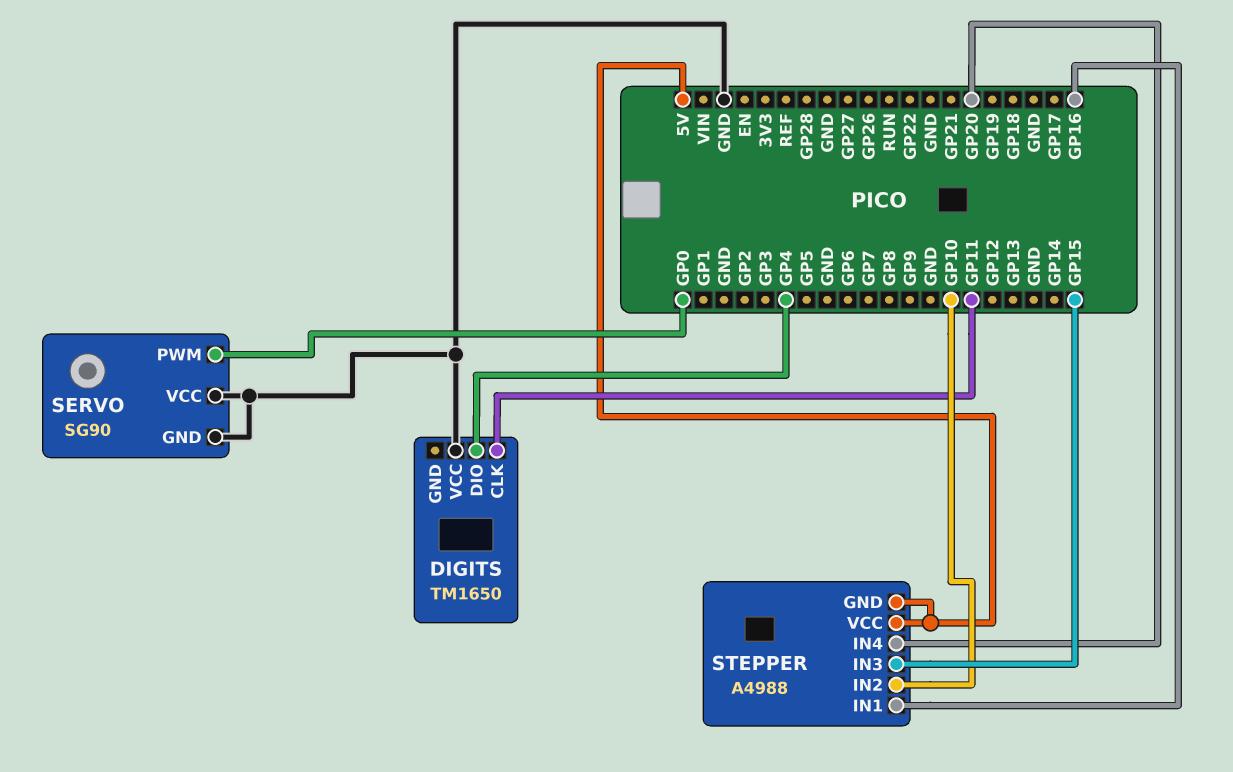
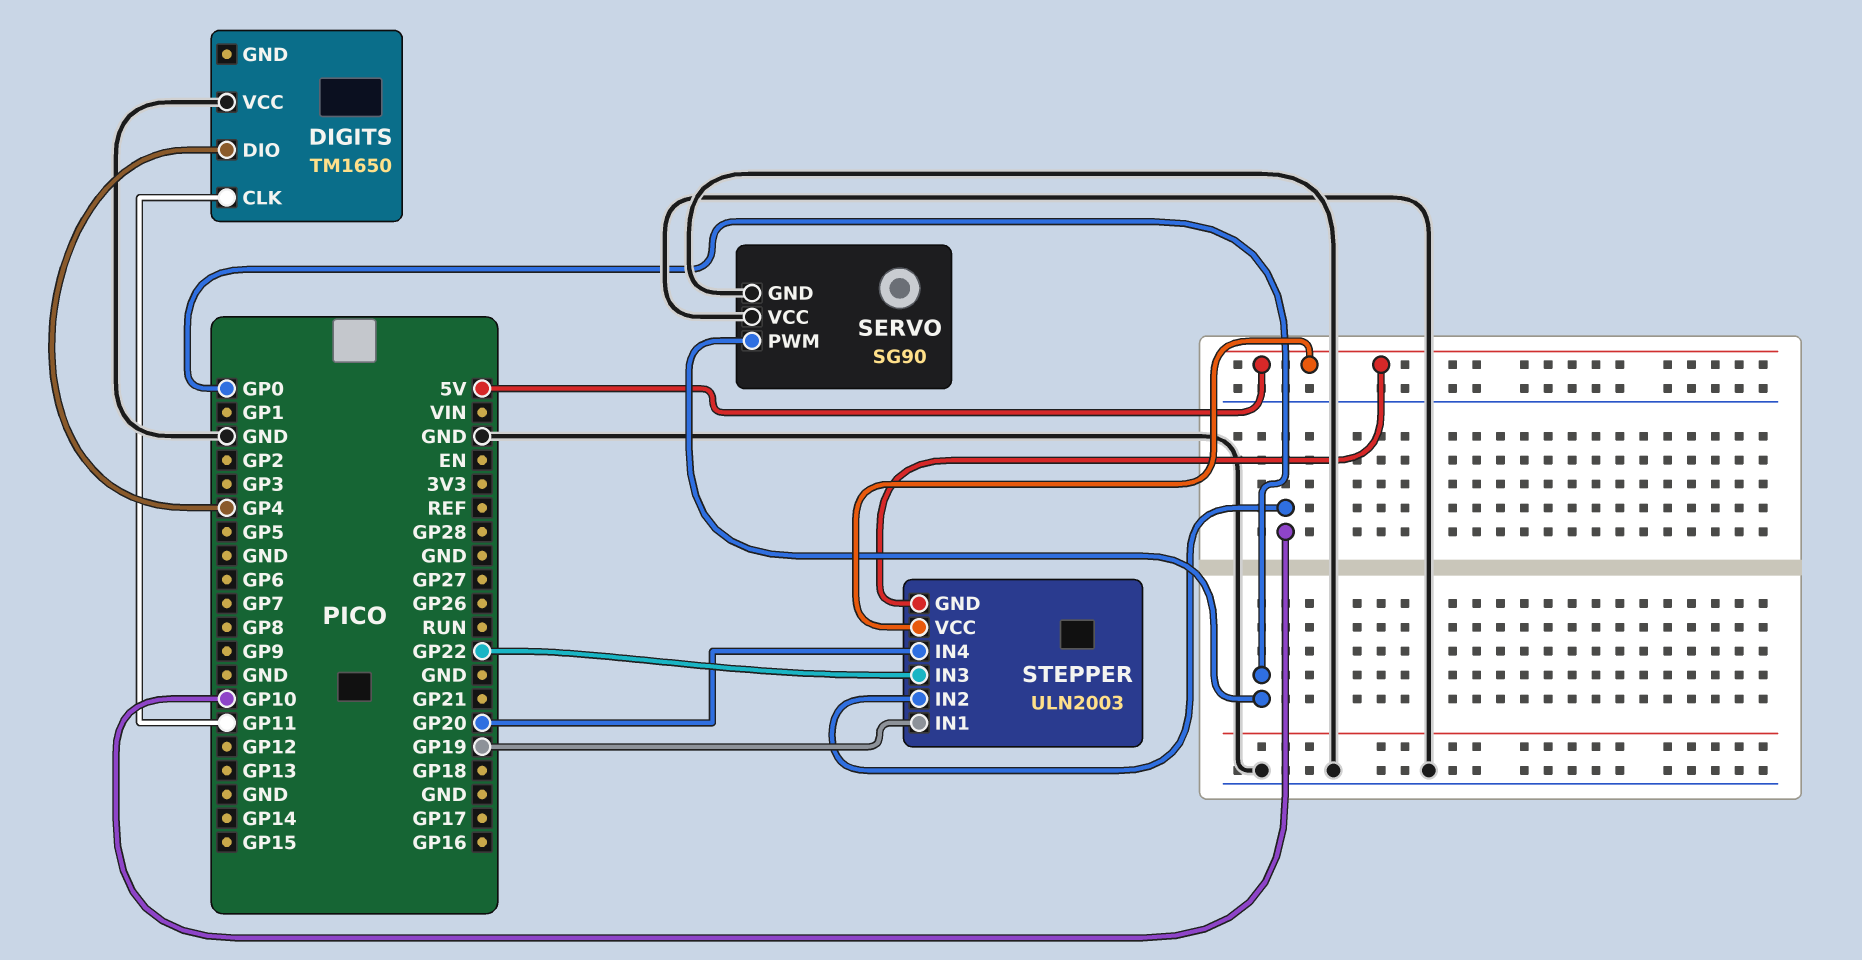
STEPPER: A4988 -> ULN2003
STEPPER pin IN1: GP16 -> GP19
STEPPER pin IN3: GP15 -> GP22

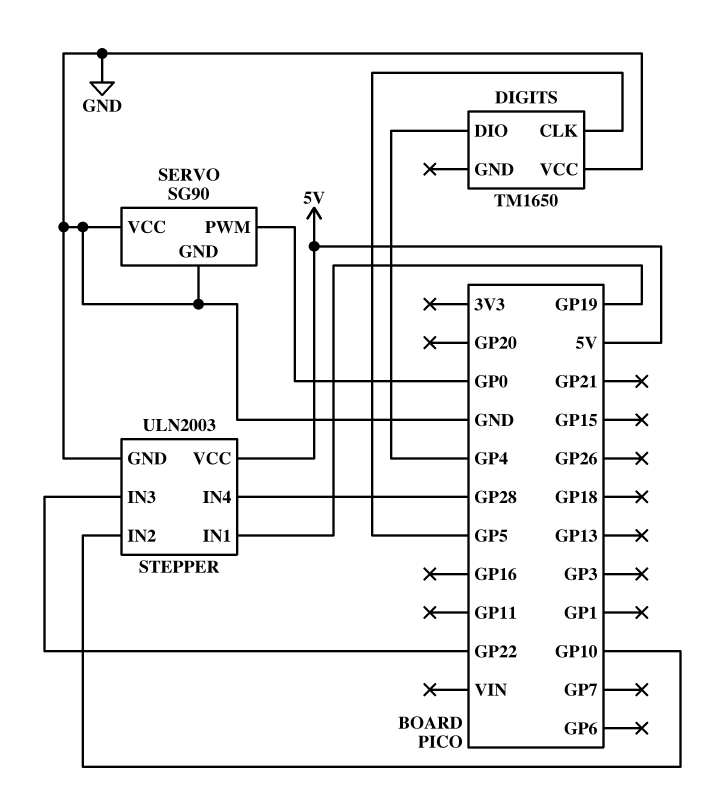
DIGITS pin CLK: GP11 -> GP5
STEPPER pin GND: 5V -> GND
STEPPER pin IN4: GP20 -> GP28

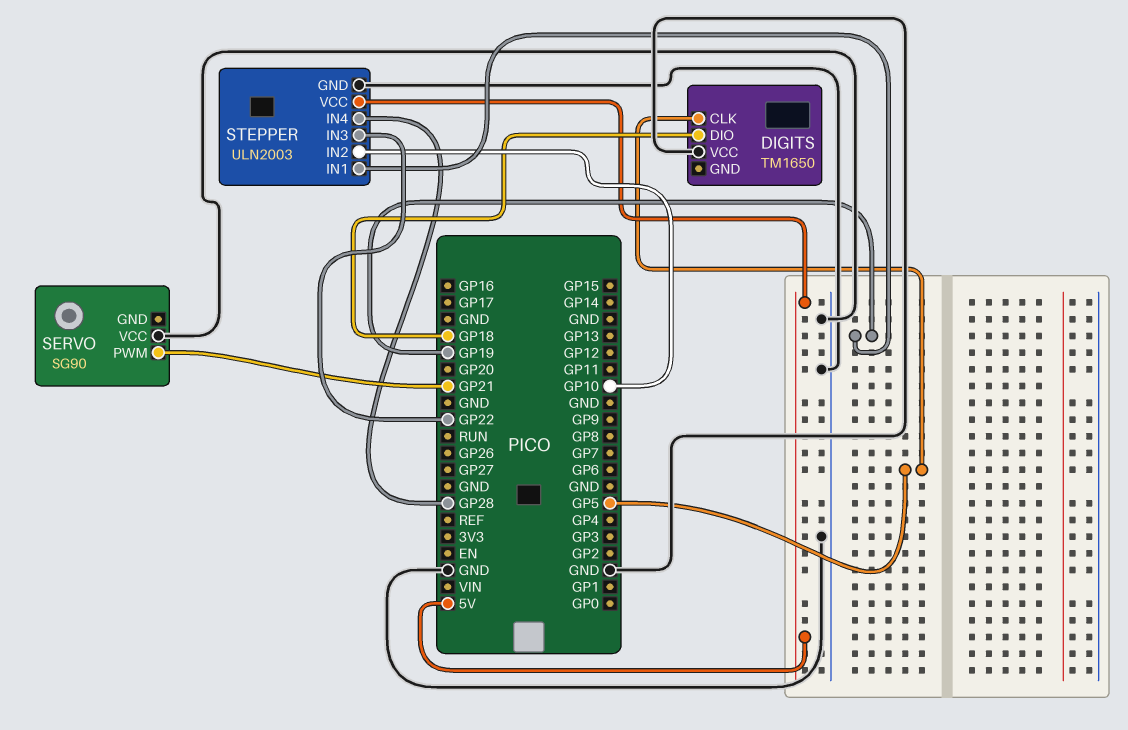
DIGITS pin DIO: GP4 -> GP18
SERVO pin GND: GND -> none
SERVO pin PWM: GP0 -> GP21

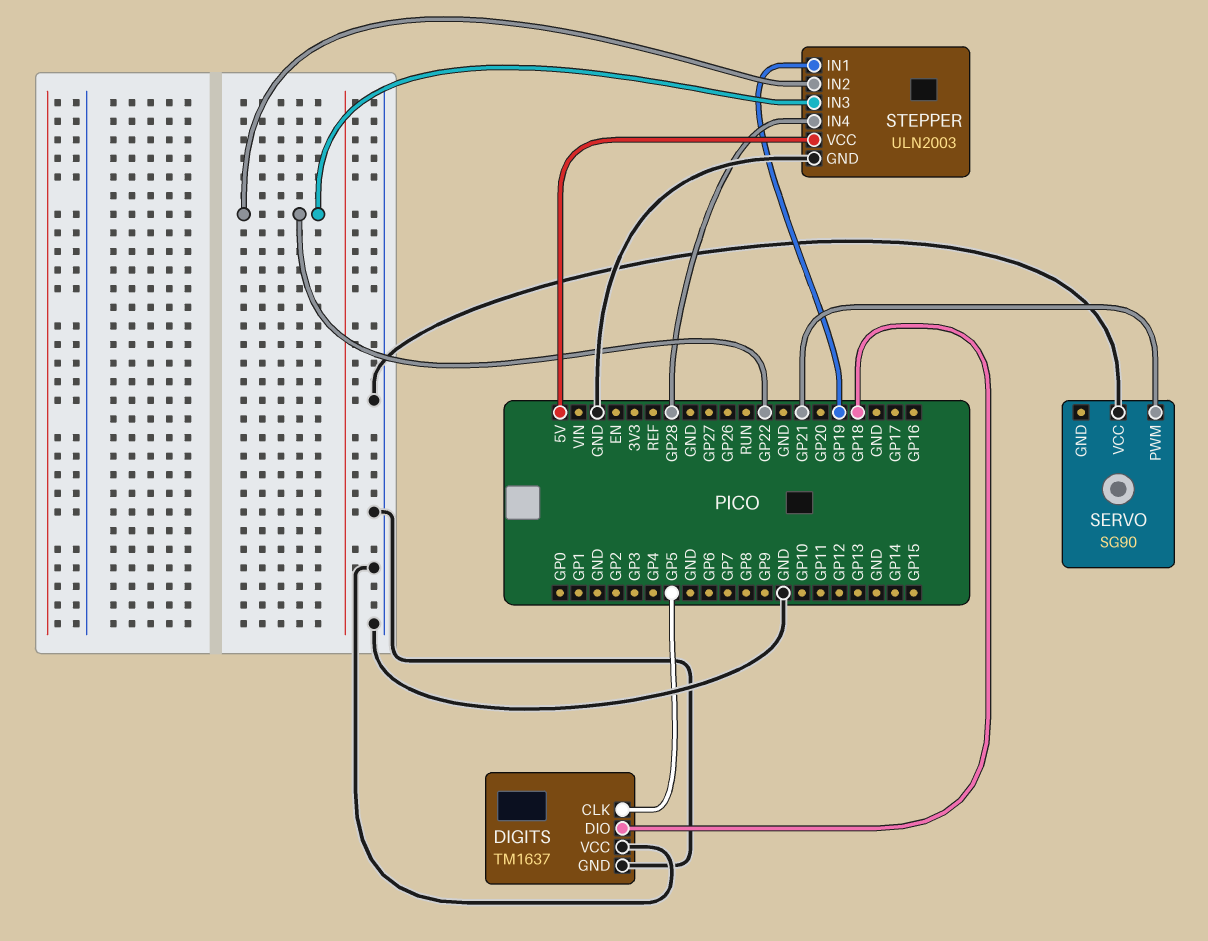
DIGITS: TM1650 -> TM1637
DIGITS pin GND: none -> GND
STEPPER pin IN2: GP10 -> GP22

